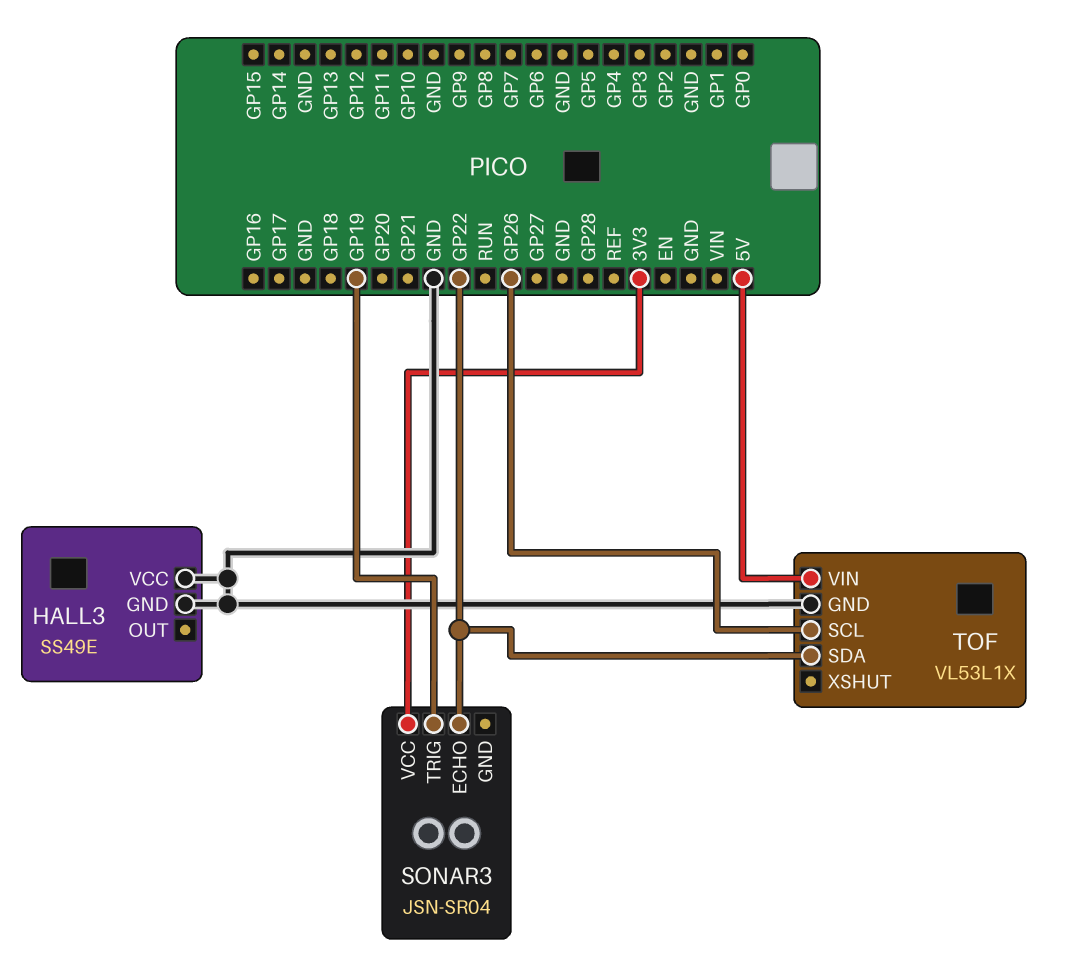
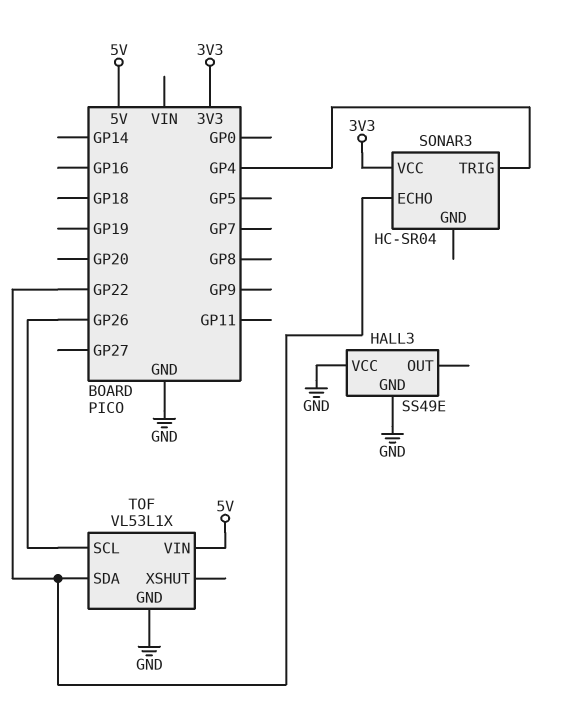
SONAR3: JSN-SR04 -> HC-SR04
SONAR3 pin TRIG: GP19 -> GP4

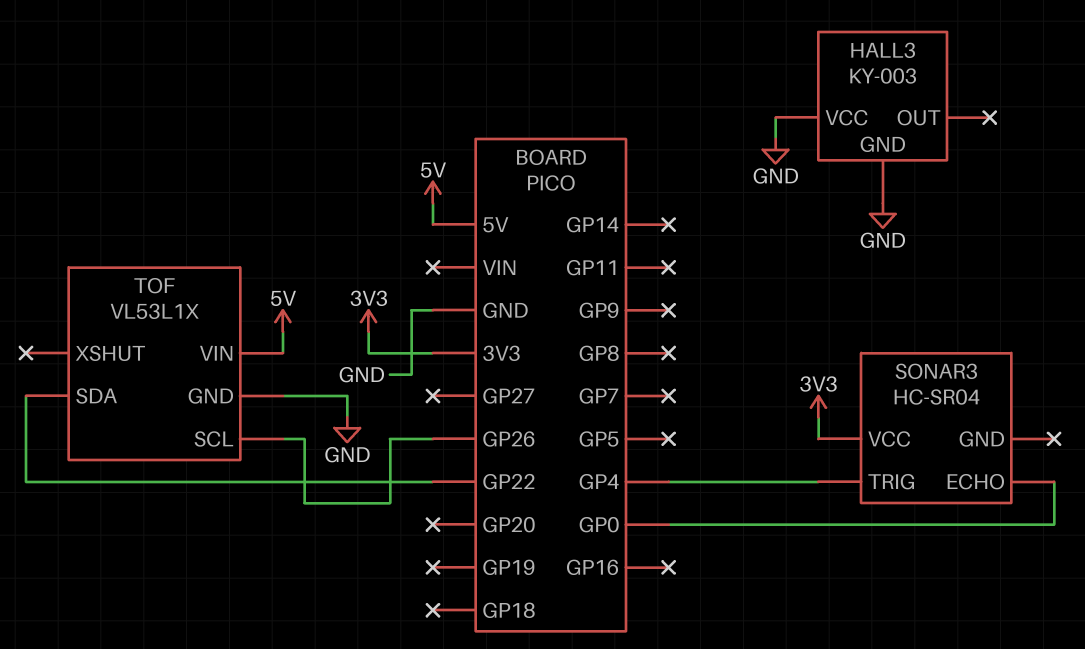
HALL3: SS49E -> KY-003
SONAR3 pin ECHO: GP22 -> GP0

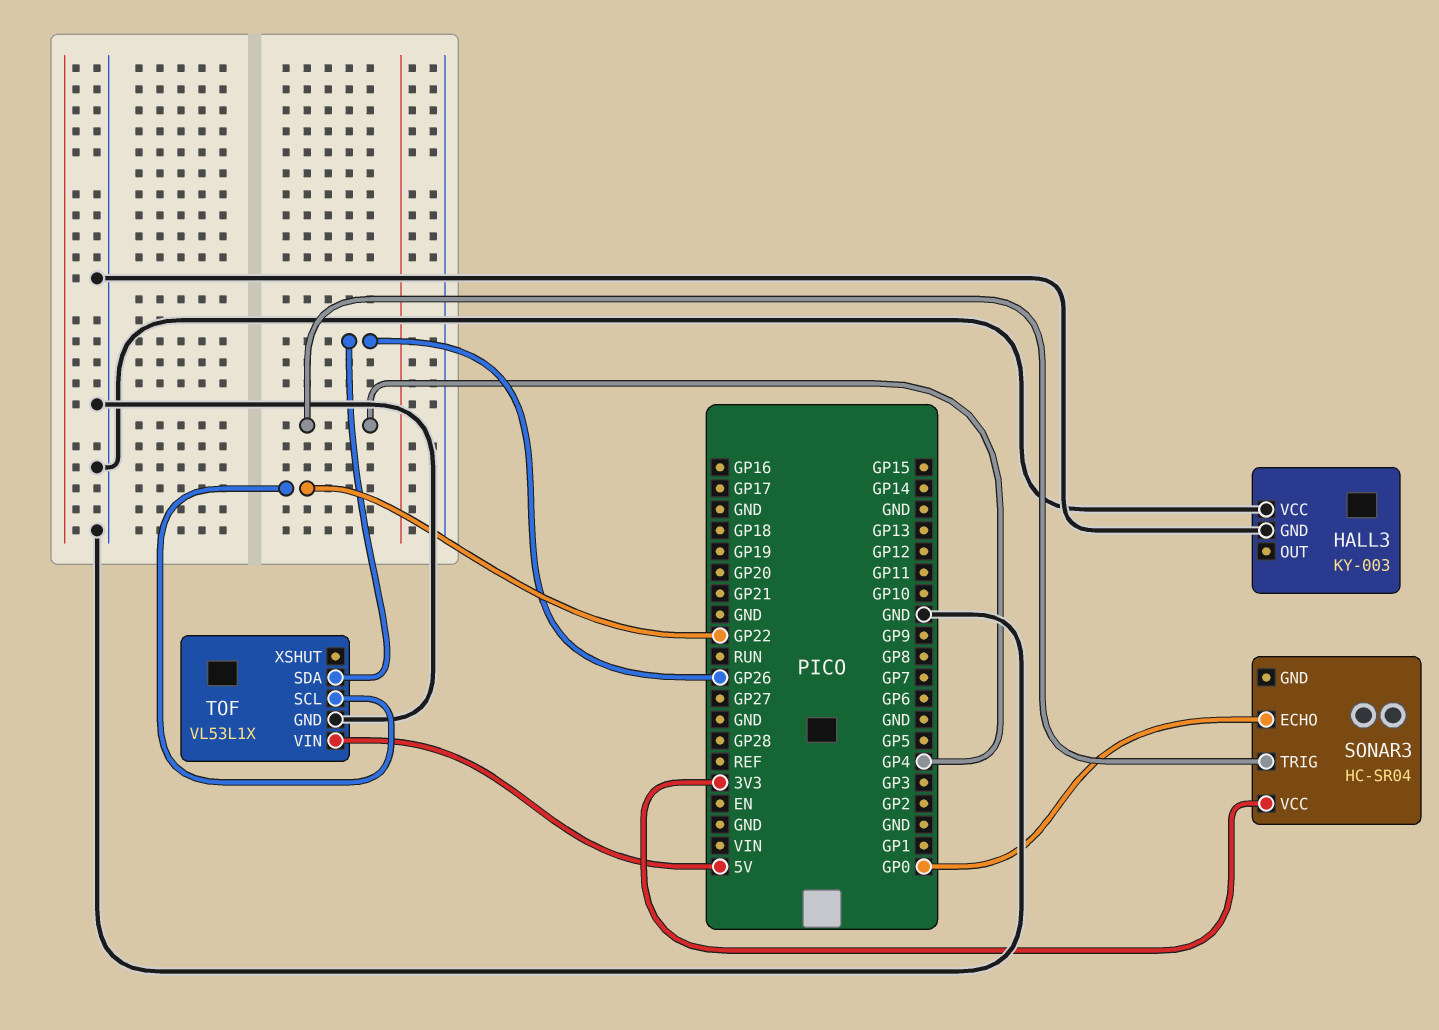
TOF pin SCL: GP26 -> GP22
TOF pin SDA: GP22 -> GP26

